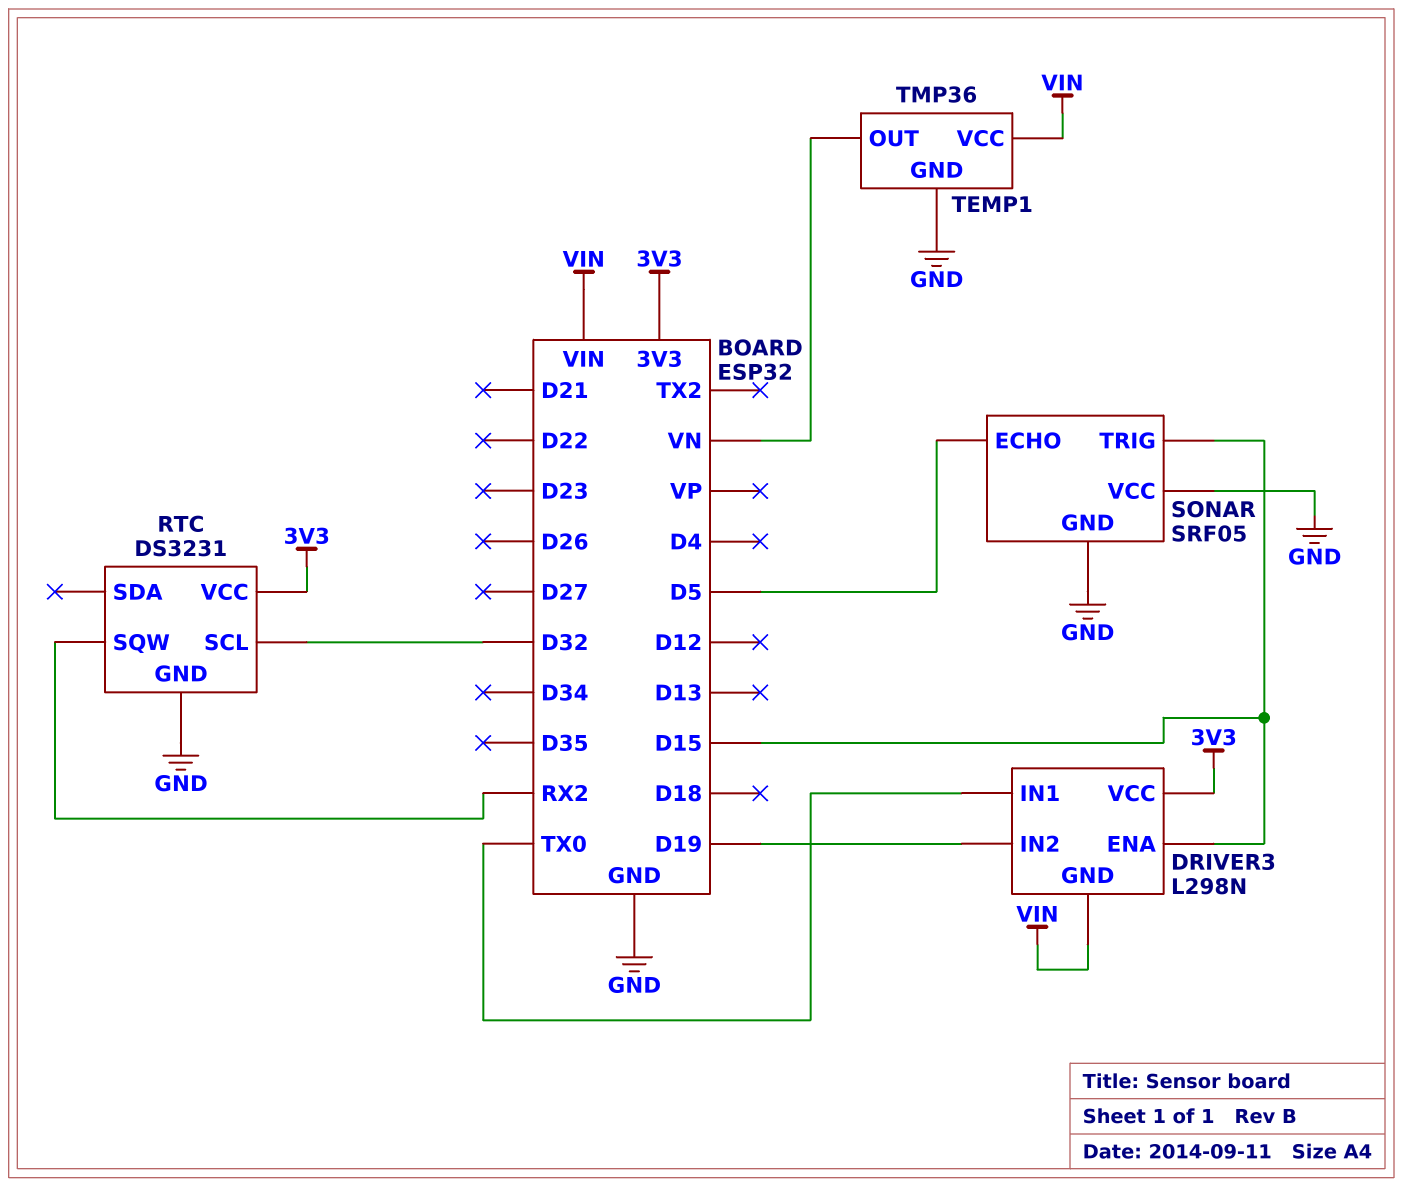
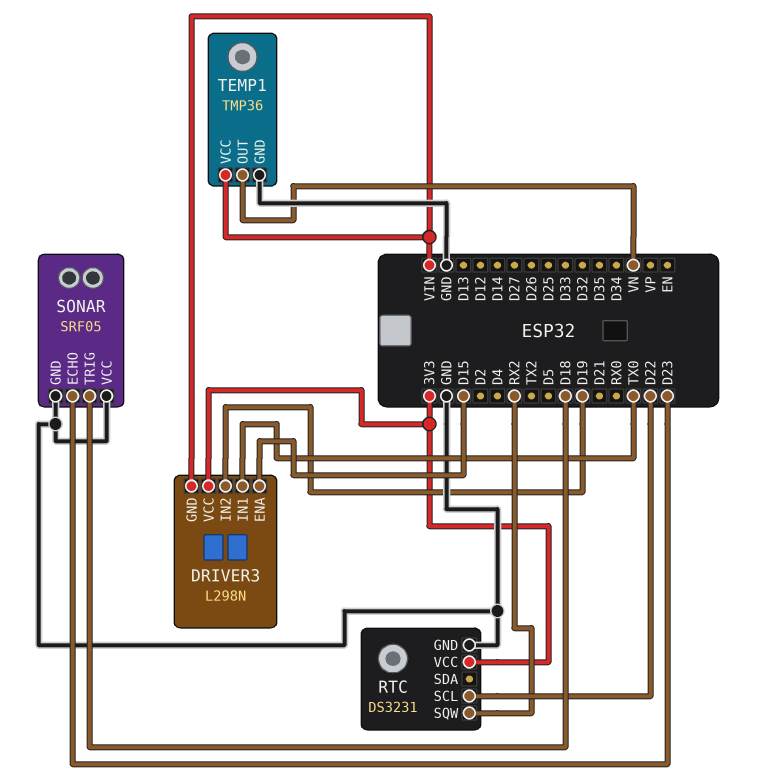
RTC pin SCL: D32 -> D22
SONAR pin ECHO: D5 -> D23
SONAR pin TRIG: D15 -> D18

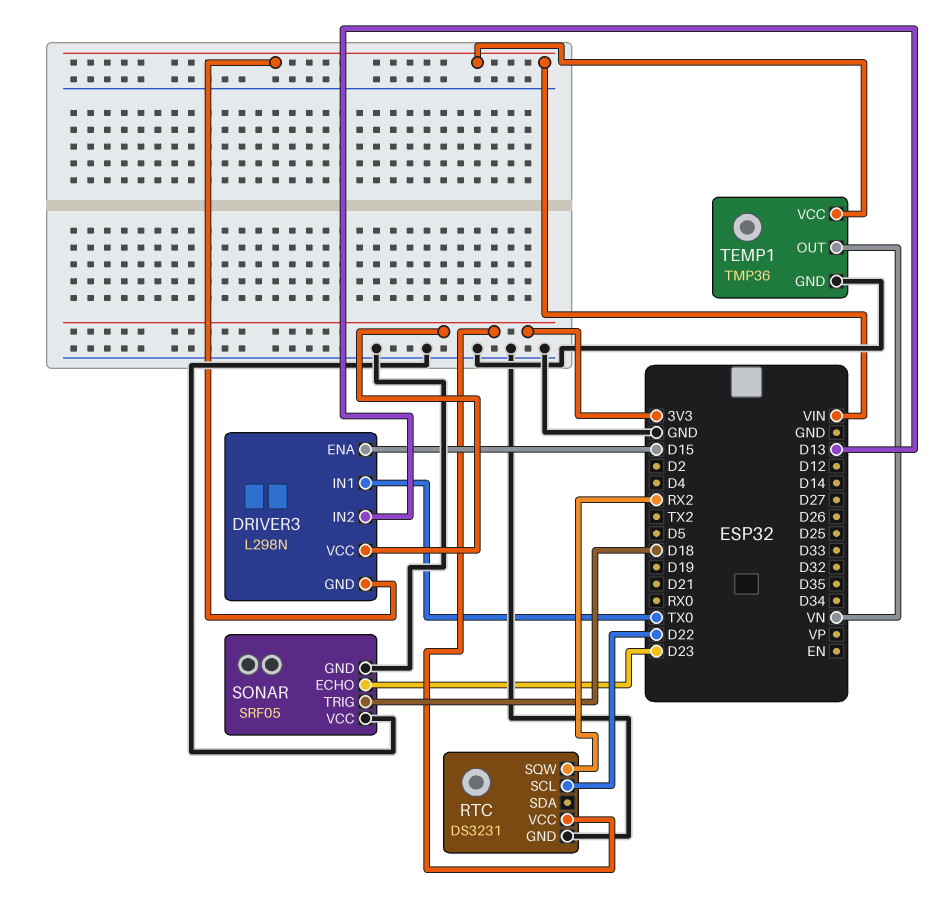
DRIVER3 pin IN2: D19 -> D13

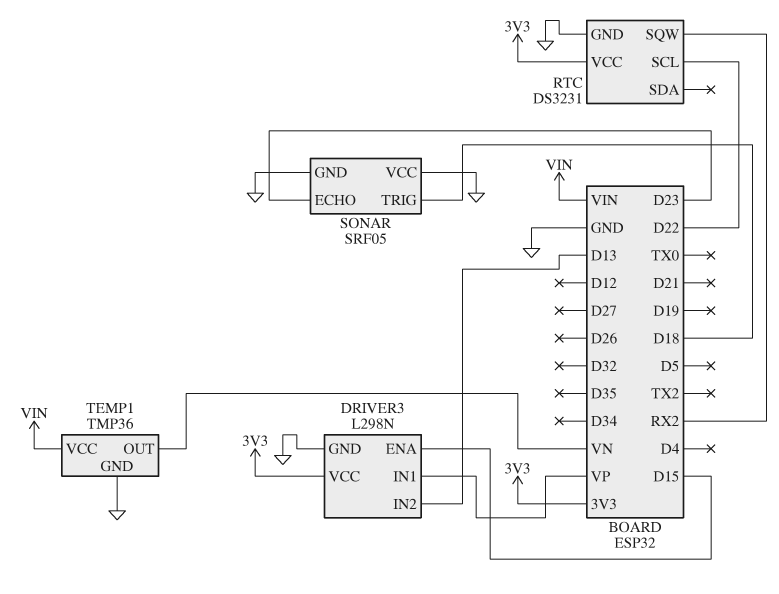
DRIVER3 pin GND: VIN -> GND
DRIVER3 pin IN1: TX0 -> VP

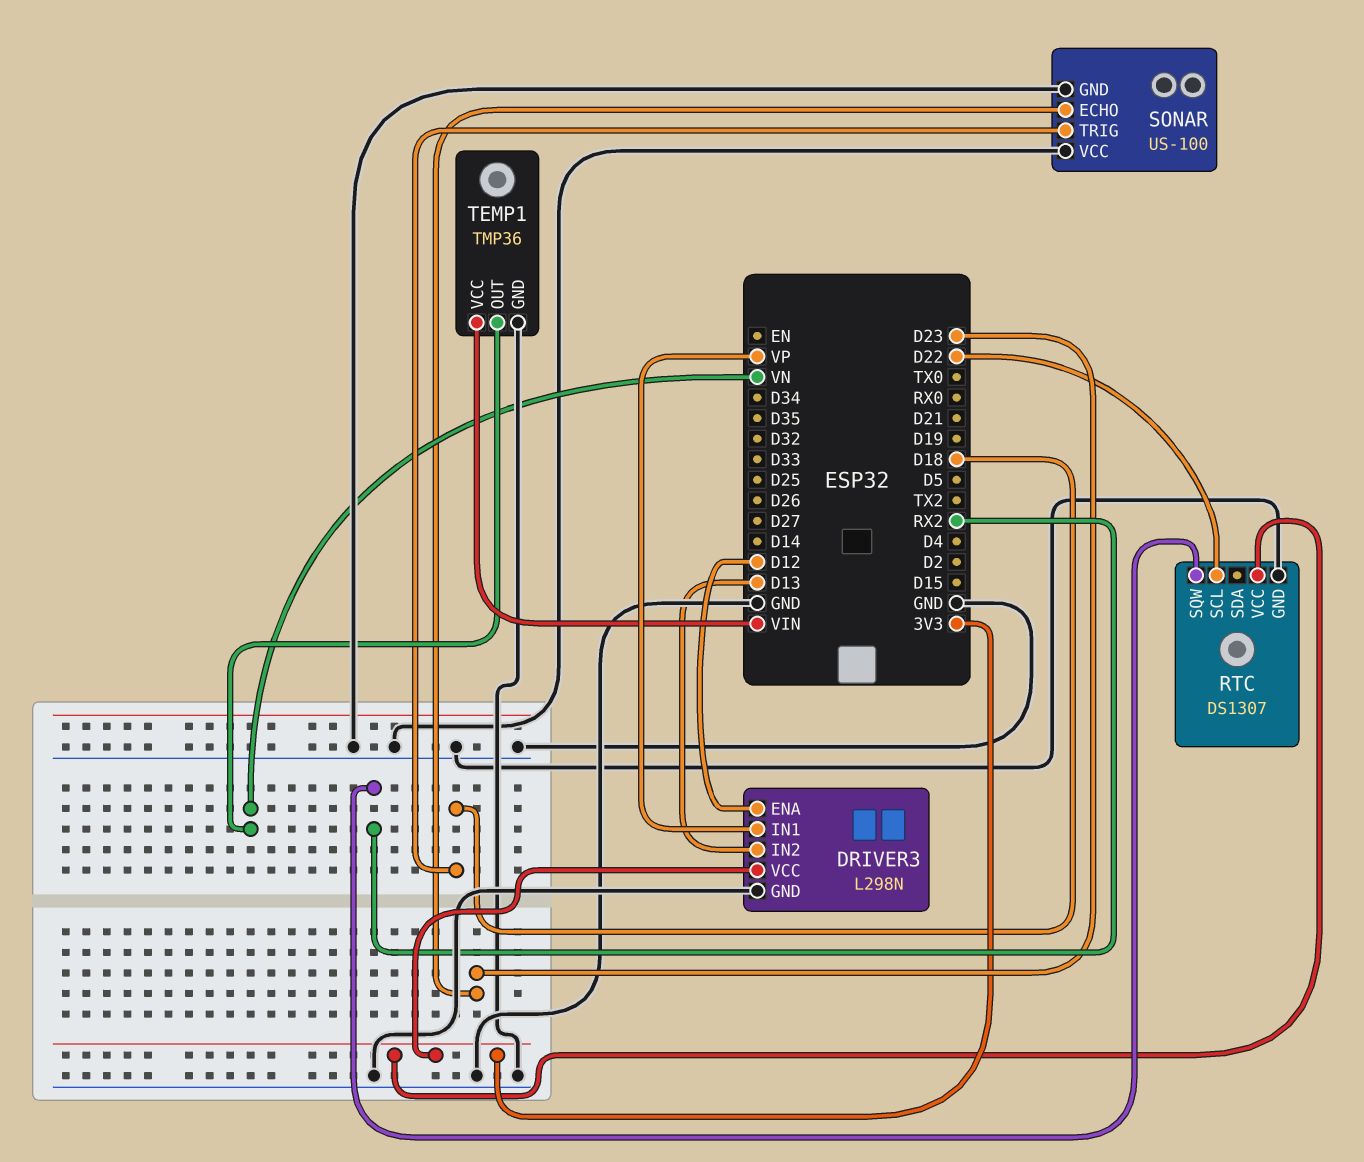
DRIVER3 pin ENA: D15 -> D12
RTC: DS3231 -> DS1307
SONAR: SRF05 -> US-100

